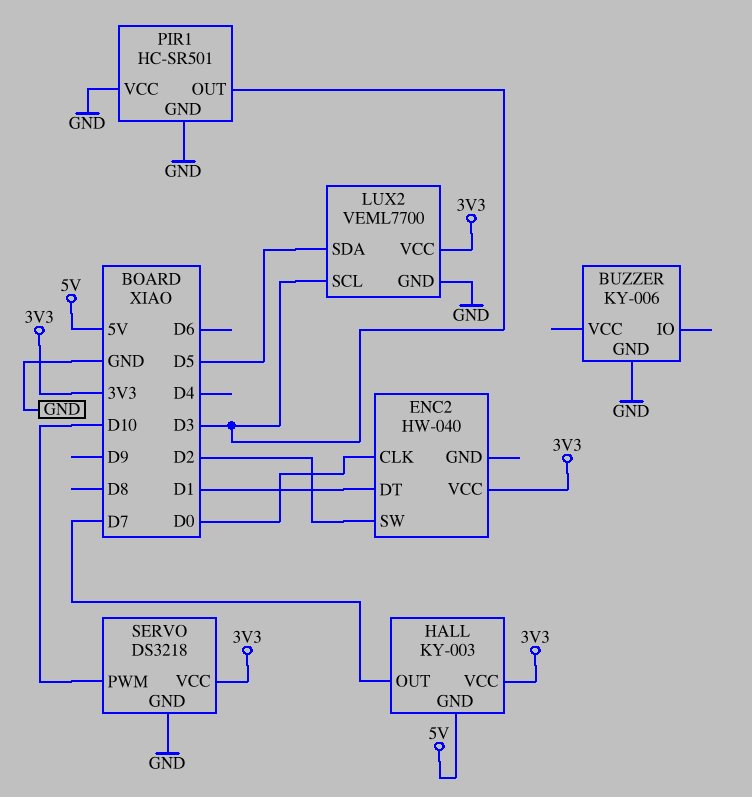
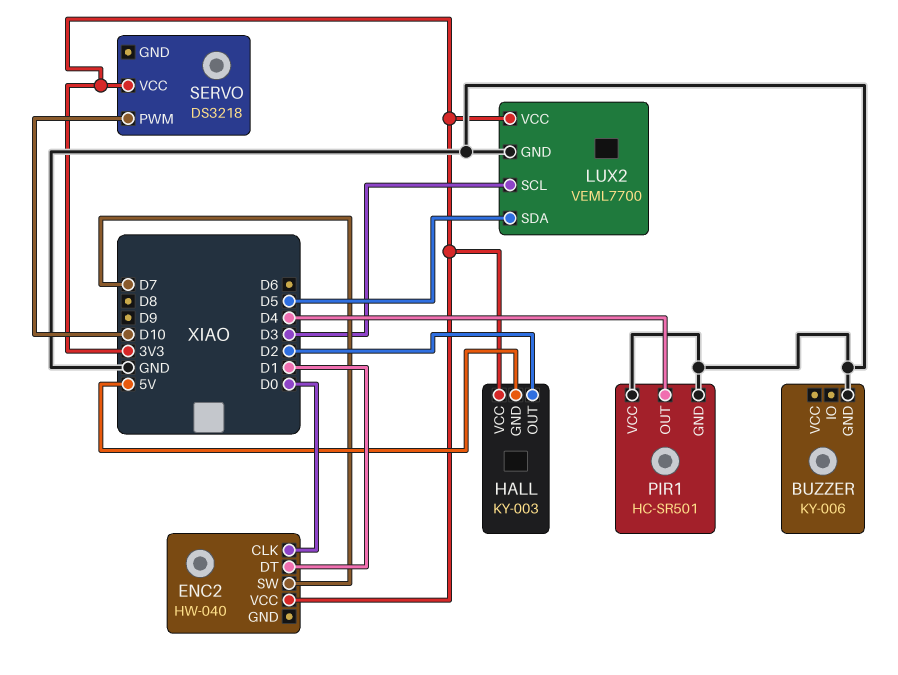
ENC2 pin SW: D2 -> D7
HALL pin OUT: D7 -> D2
PIR1 pin OUT: D3 -> D4
SERVO pin GND: GND -> none

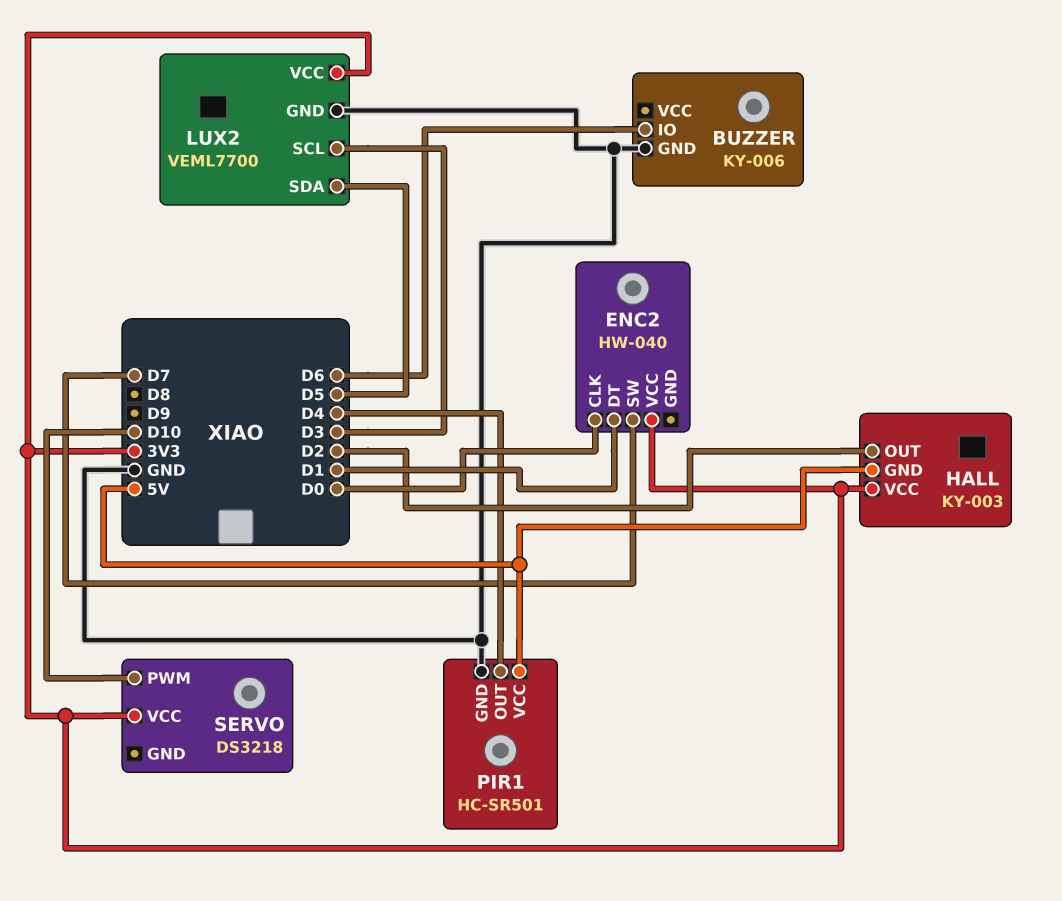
BUZZER pin IO: none -> D6
PIR1 pin VCC: GND -> 5V

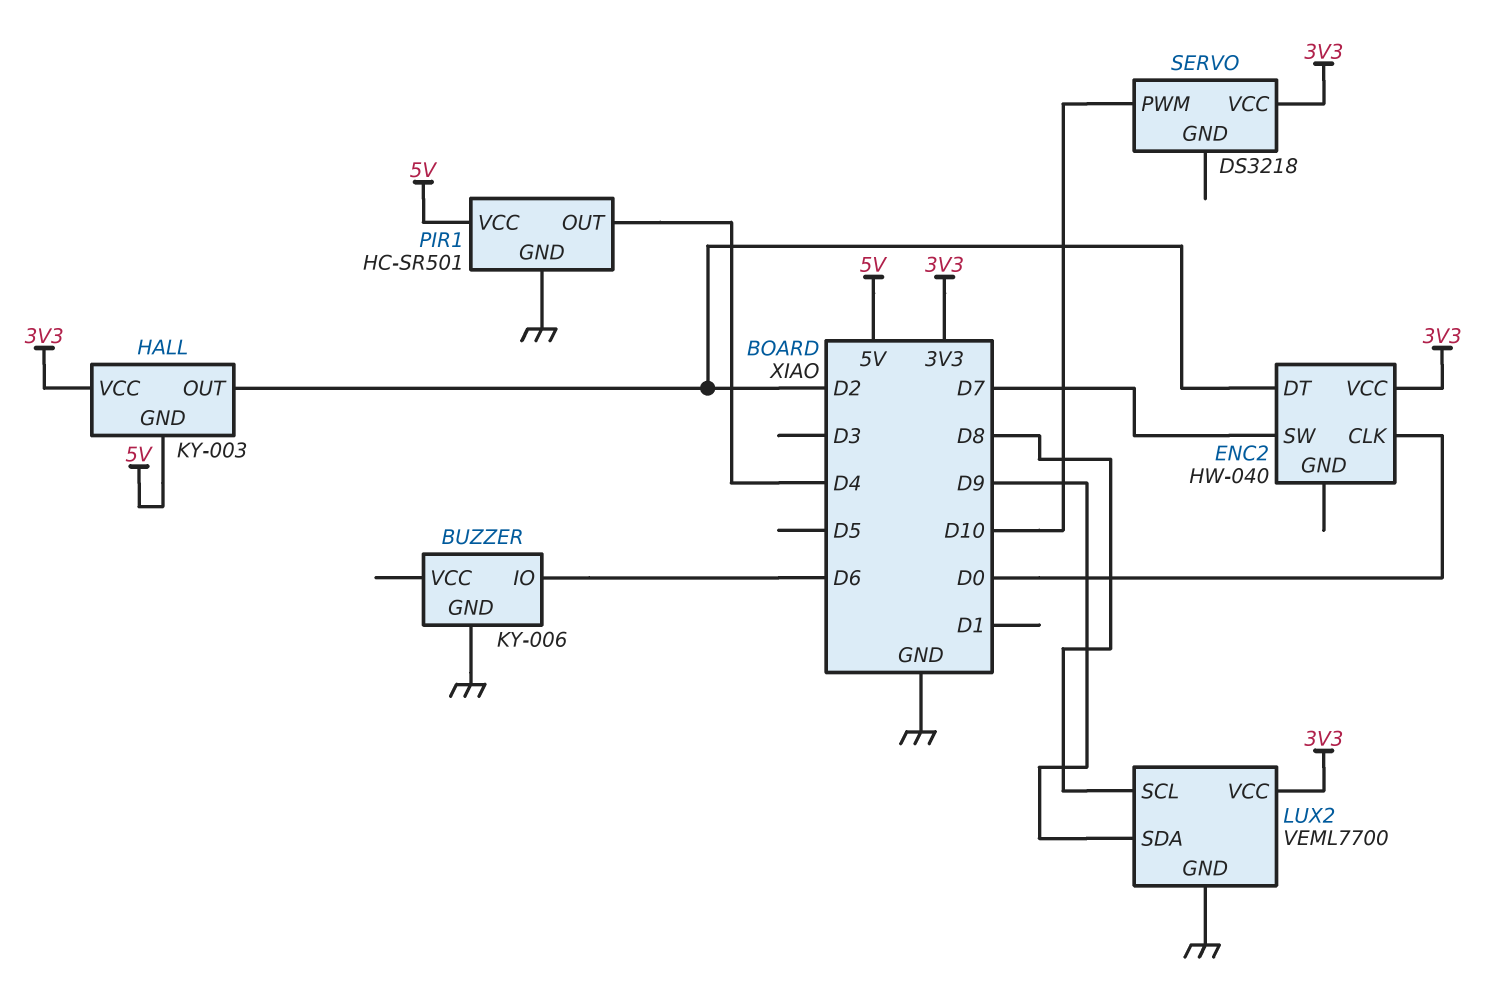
ENC2 pin DT: D1 -> D2
LUX2 pin SCL: D3 -> D8
LUX2 pin SDA: D5 -> D9

